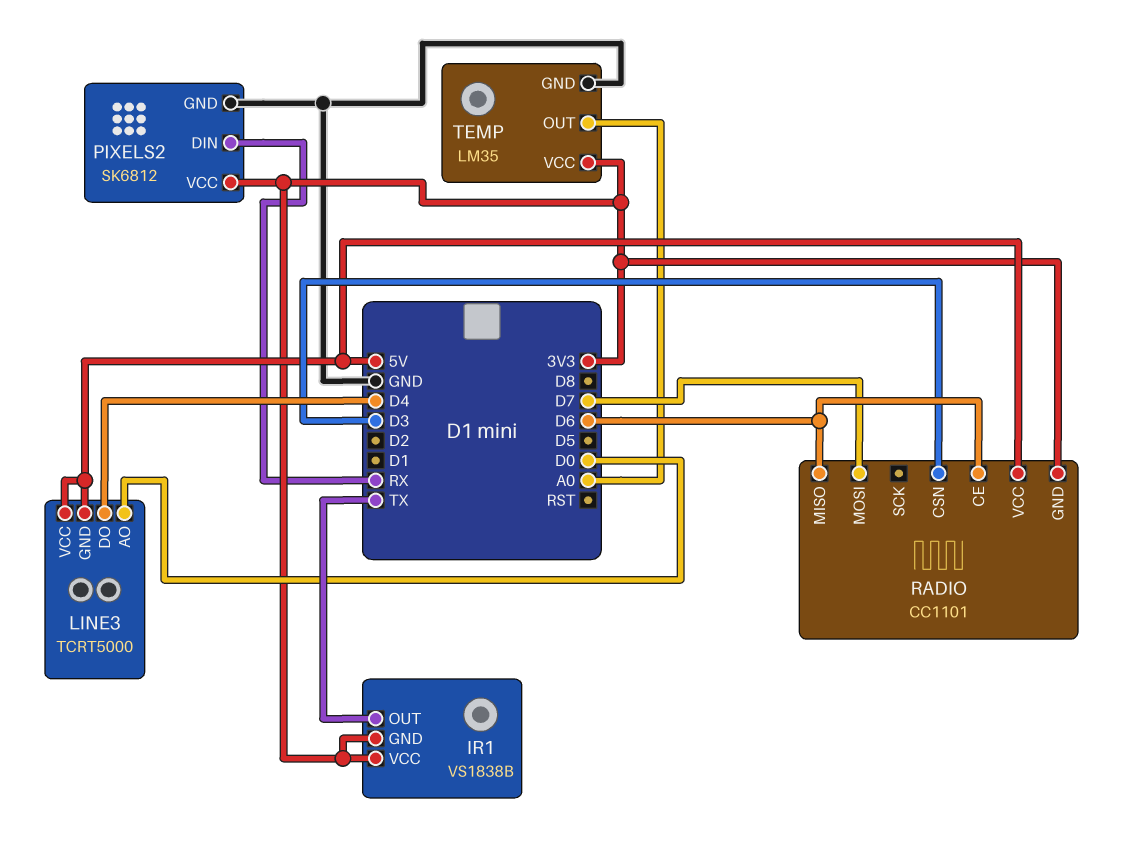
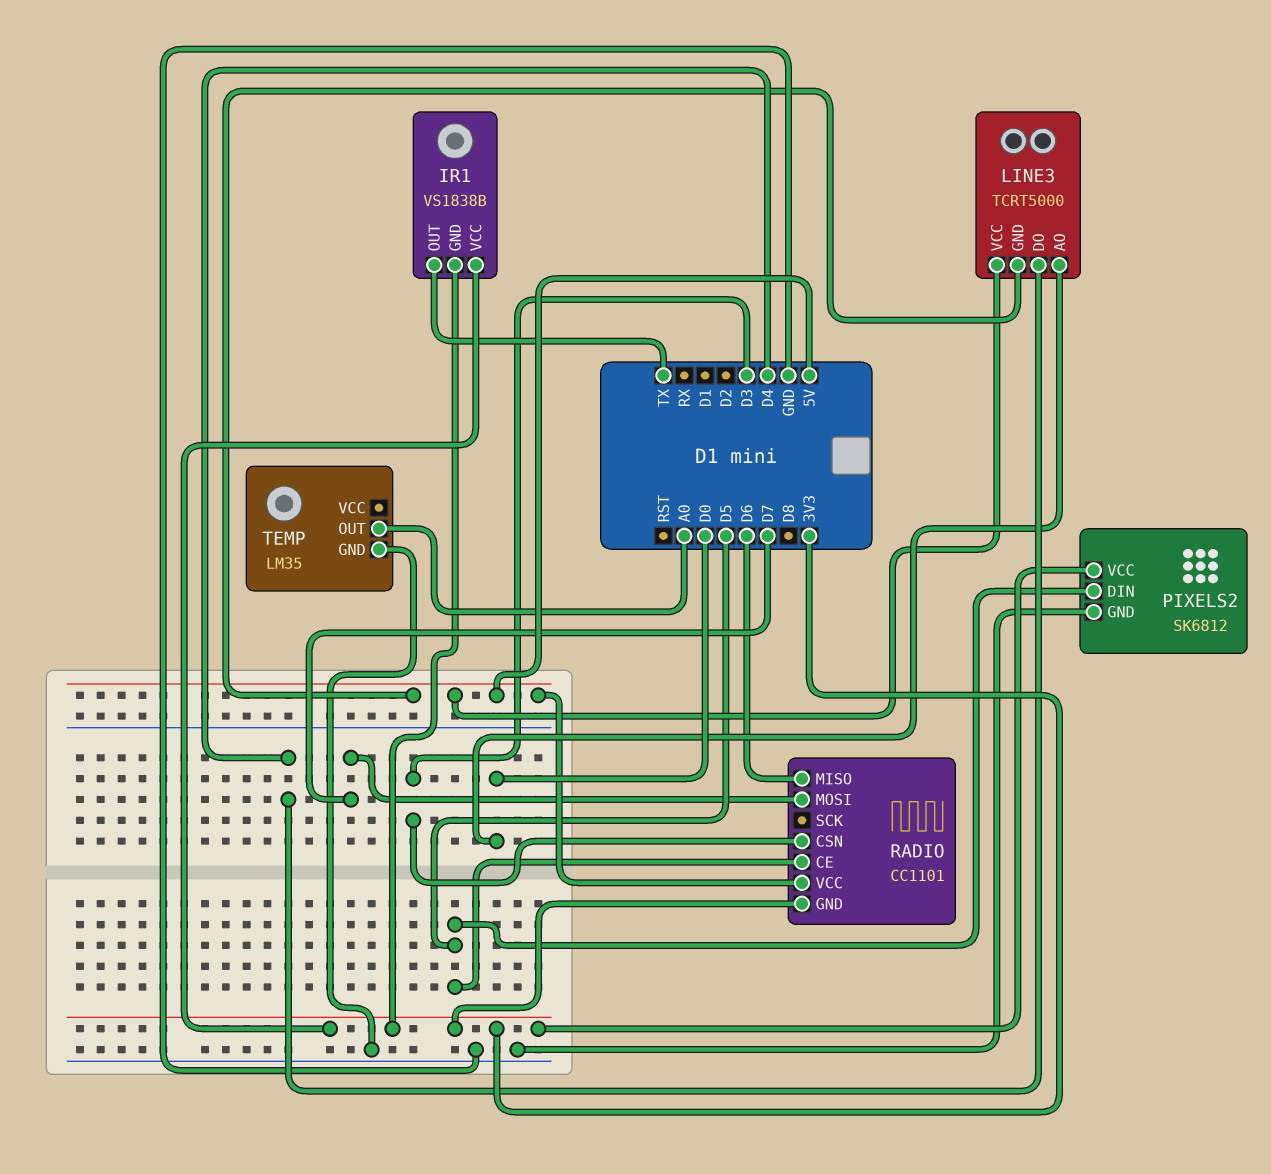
PIXELS2 pin DIN: RX -> D5
RADIO pin CE: D6 -> D5
TEMP pin VCC: 3V3 -> none

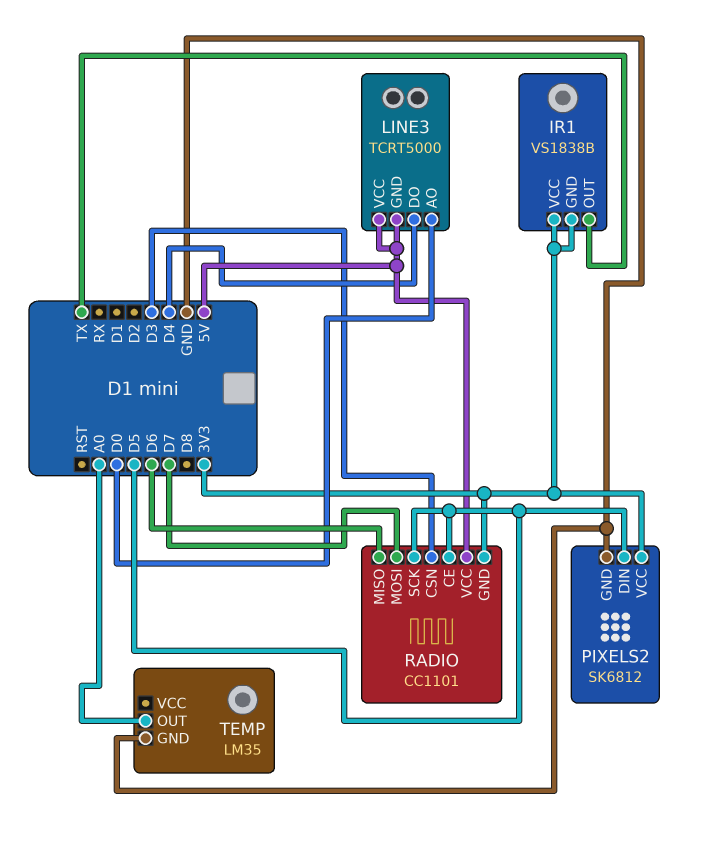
RADIO pin SCK: none -> D5

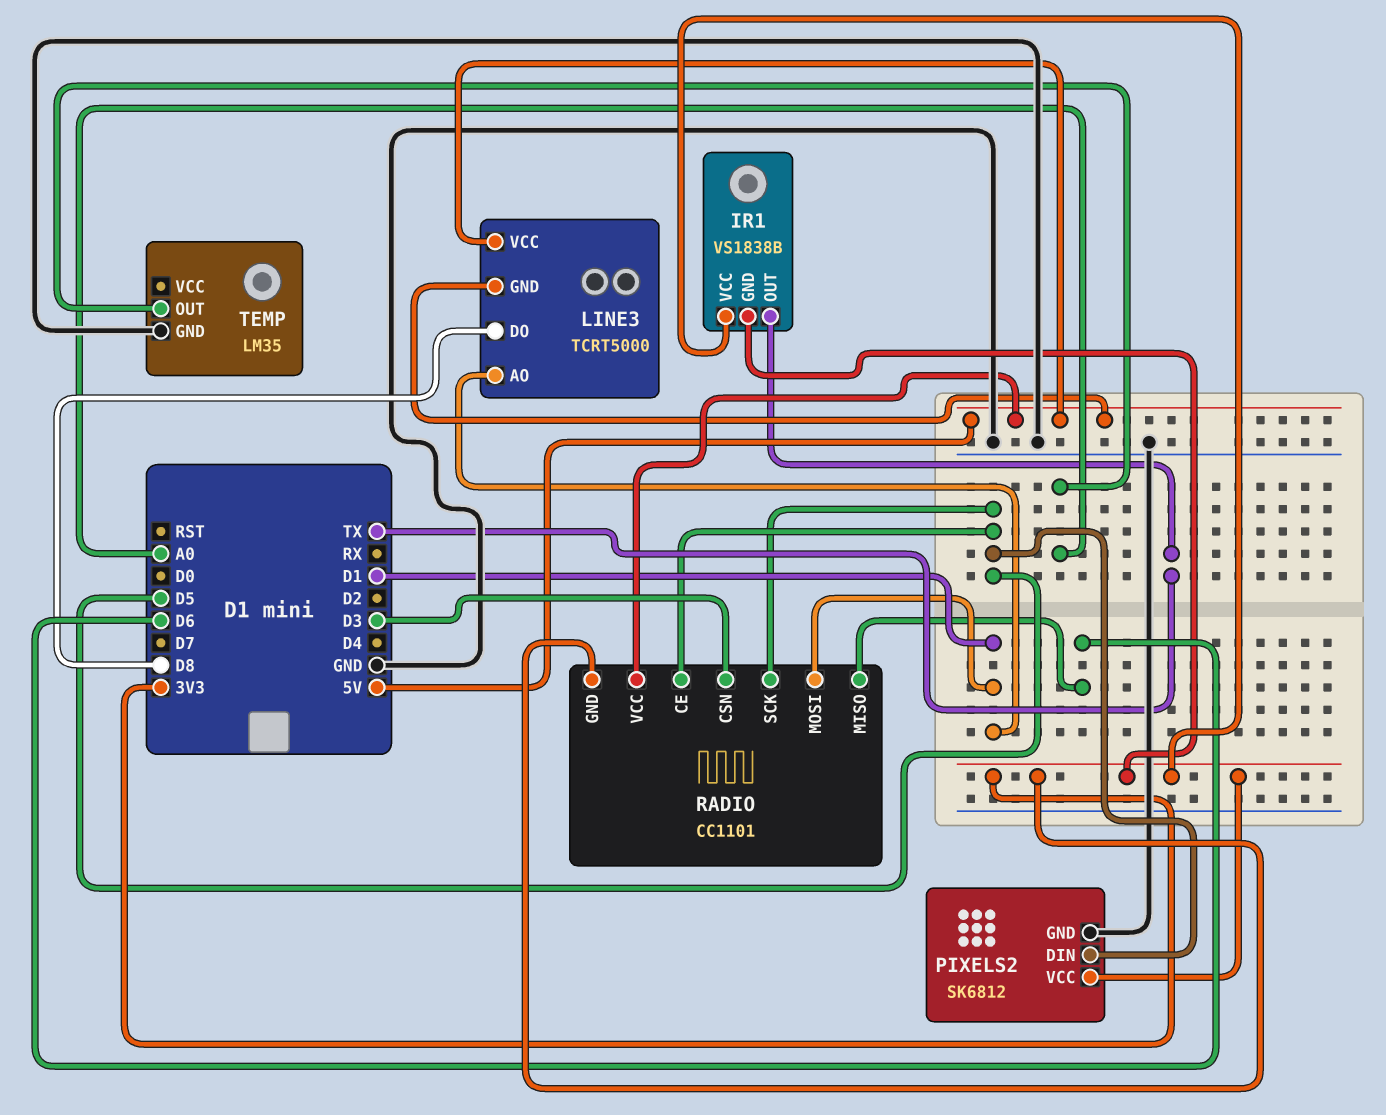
LINE3 pin AO: D0 -> D1
LINE3 pin DO: D4 -> D8
RADIO pin MOSI: D7 -> D1

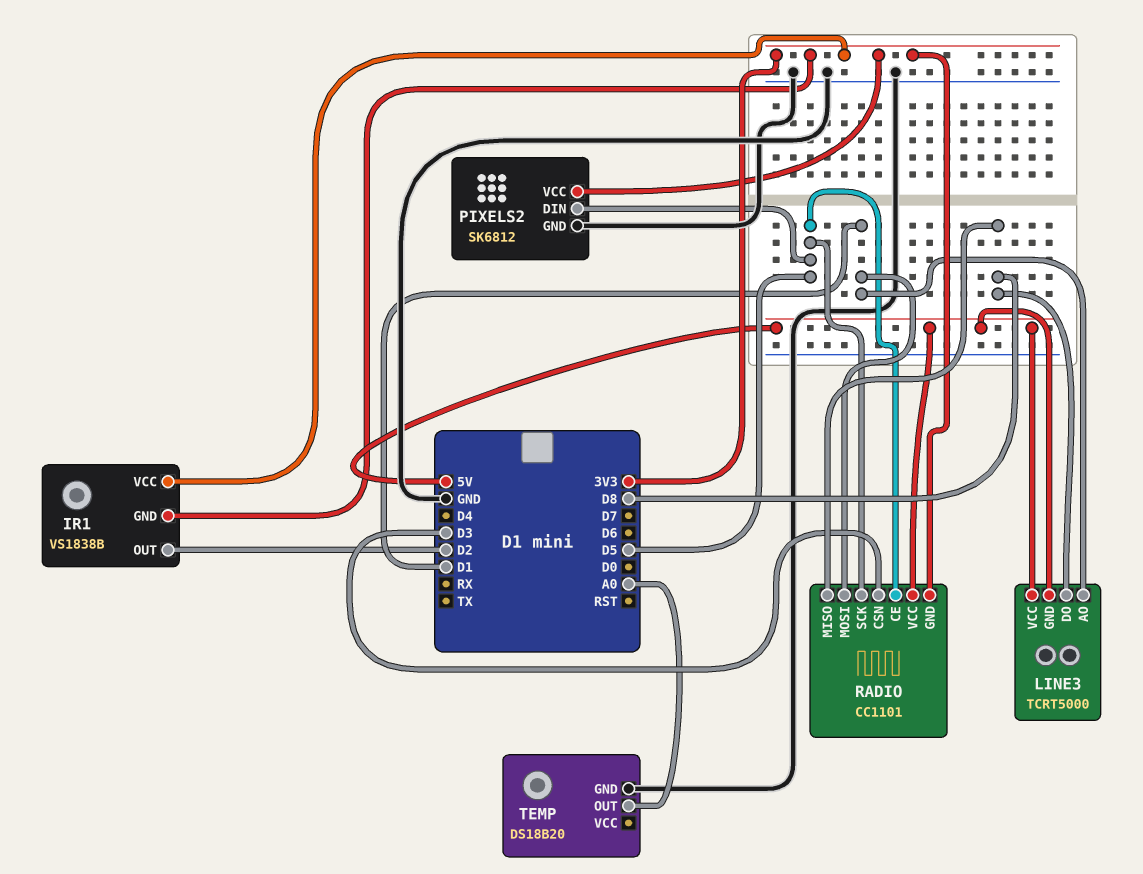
IR1 pin OUT: TX -> D2
RADIO pin MISO: D6 -> D8
TEMP: LM35 -> DS18B20

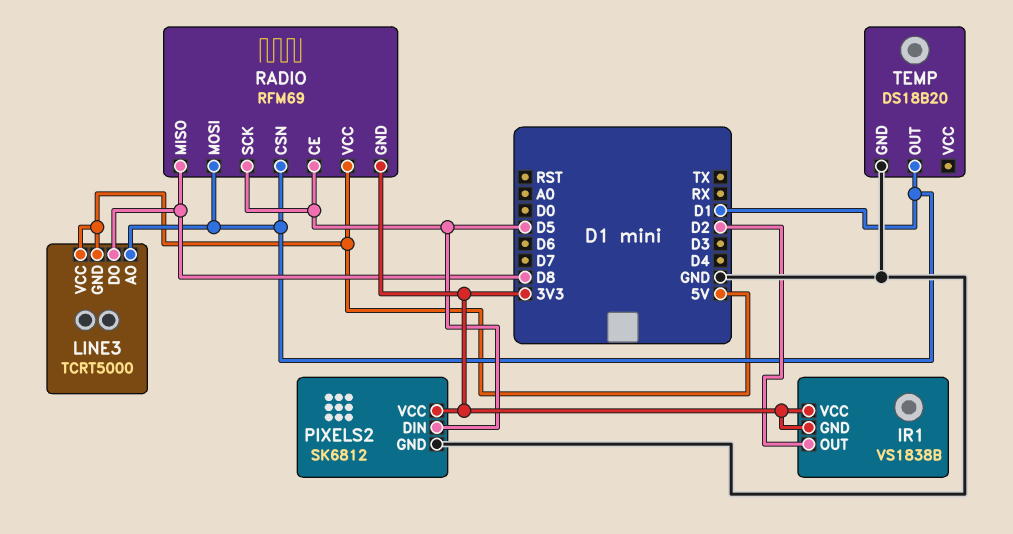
RADIO: CC1101 -> RFM69
RADIO pin CSN: D3 -> D1
TEMP pin OUT: A0 -> D1

